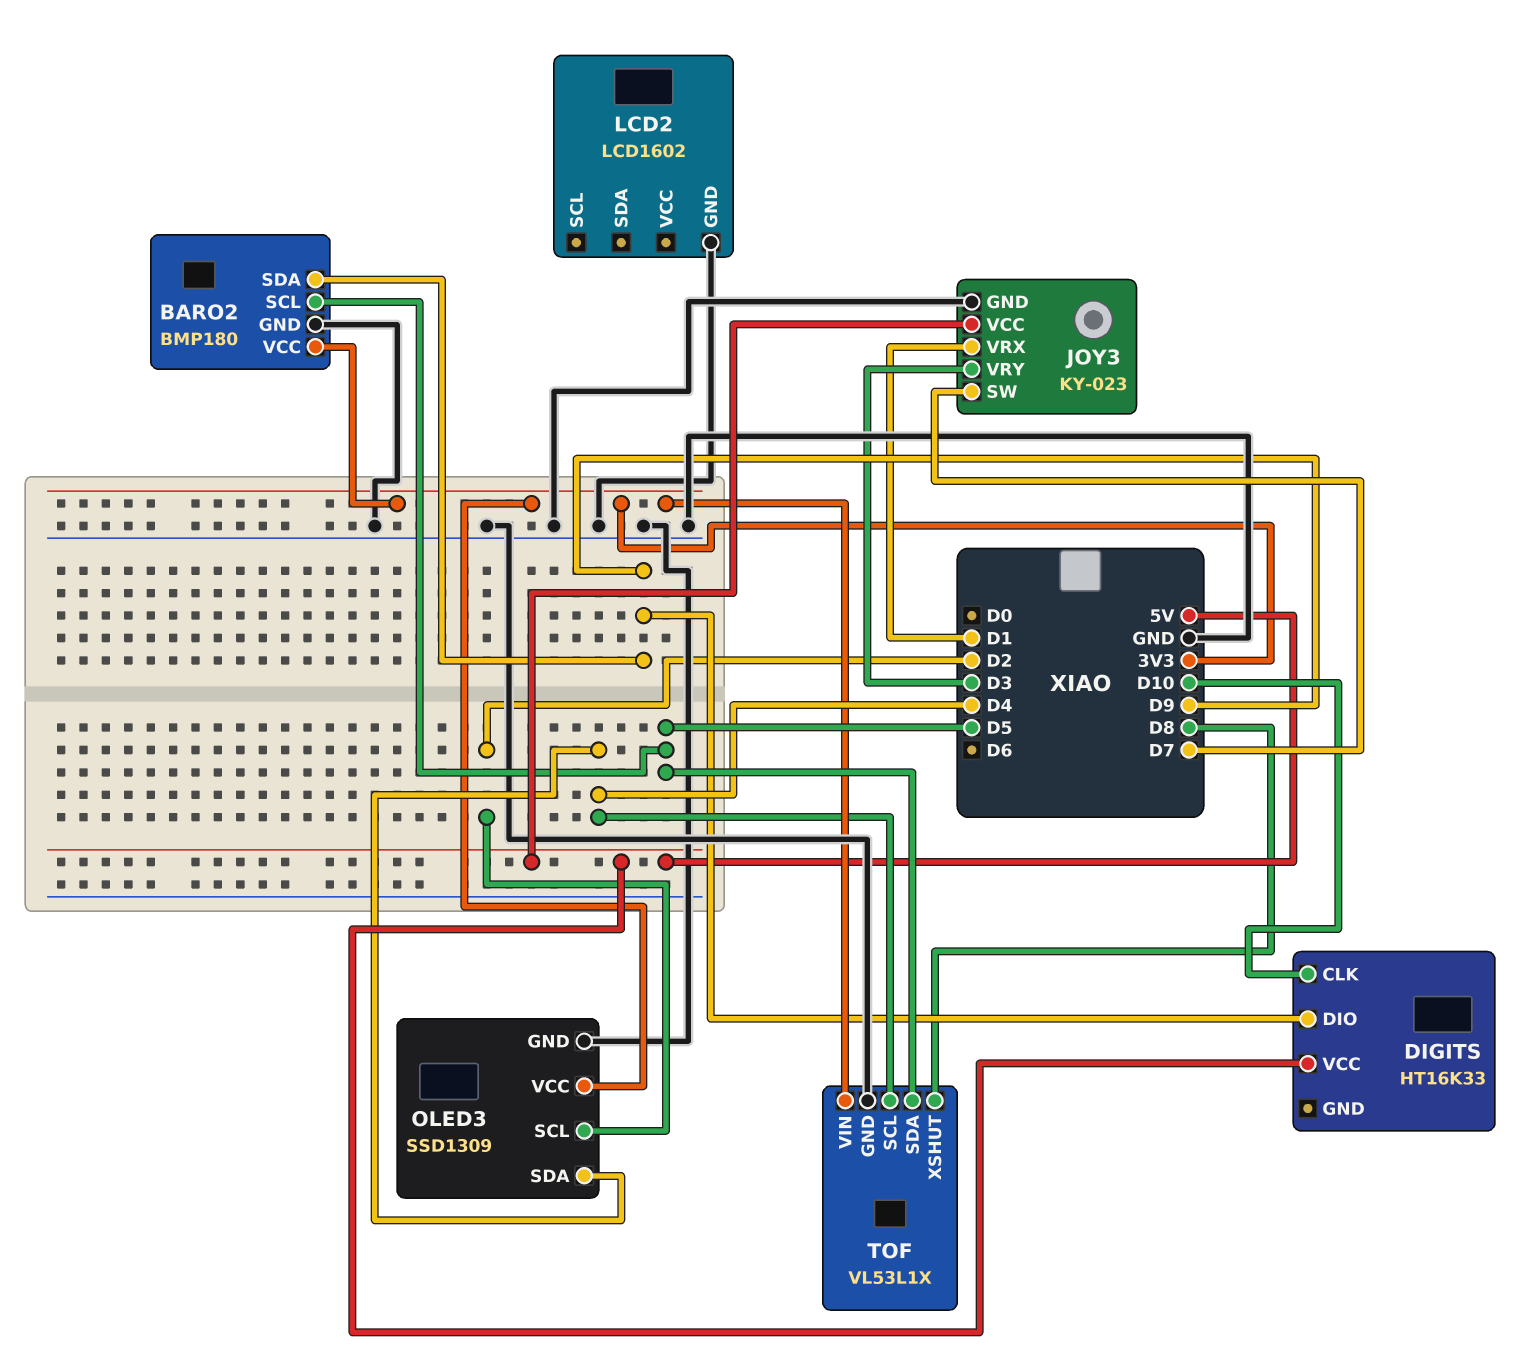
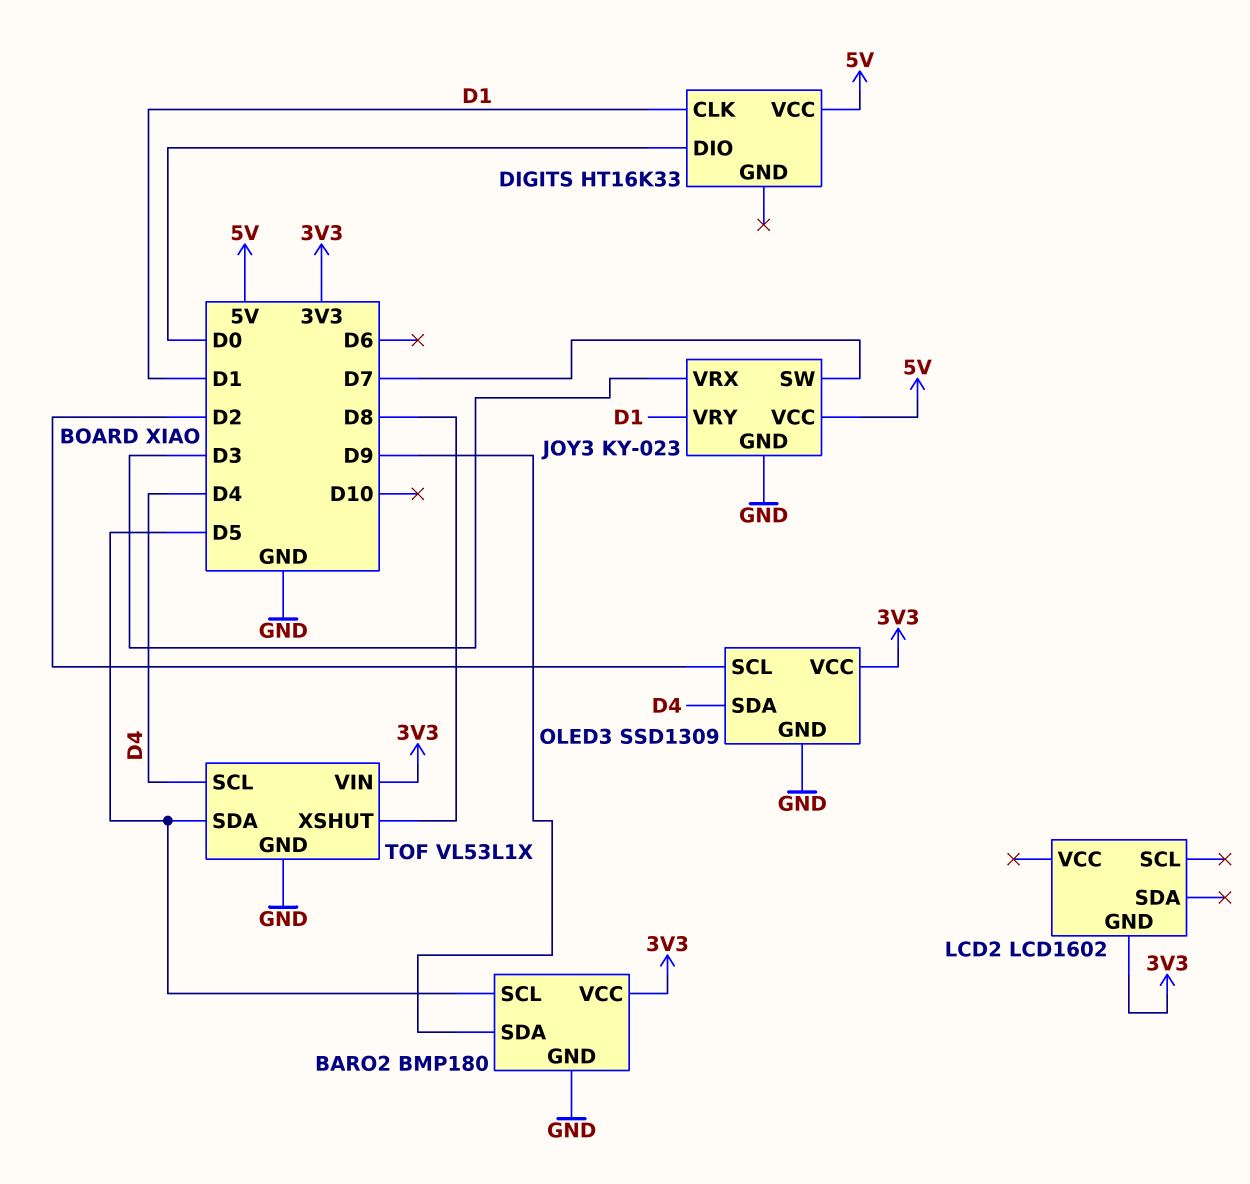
DIGITS pin CLK: D10 -> D1
DIGITS pin DIO: D9 -> D0
JOY3 pin VRX: D1 -> D3
JOY3 pin VRY: D3 -> D1
LCD2 pin GND: GND -> 3V3

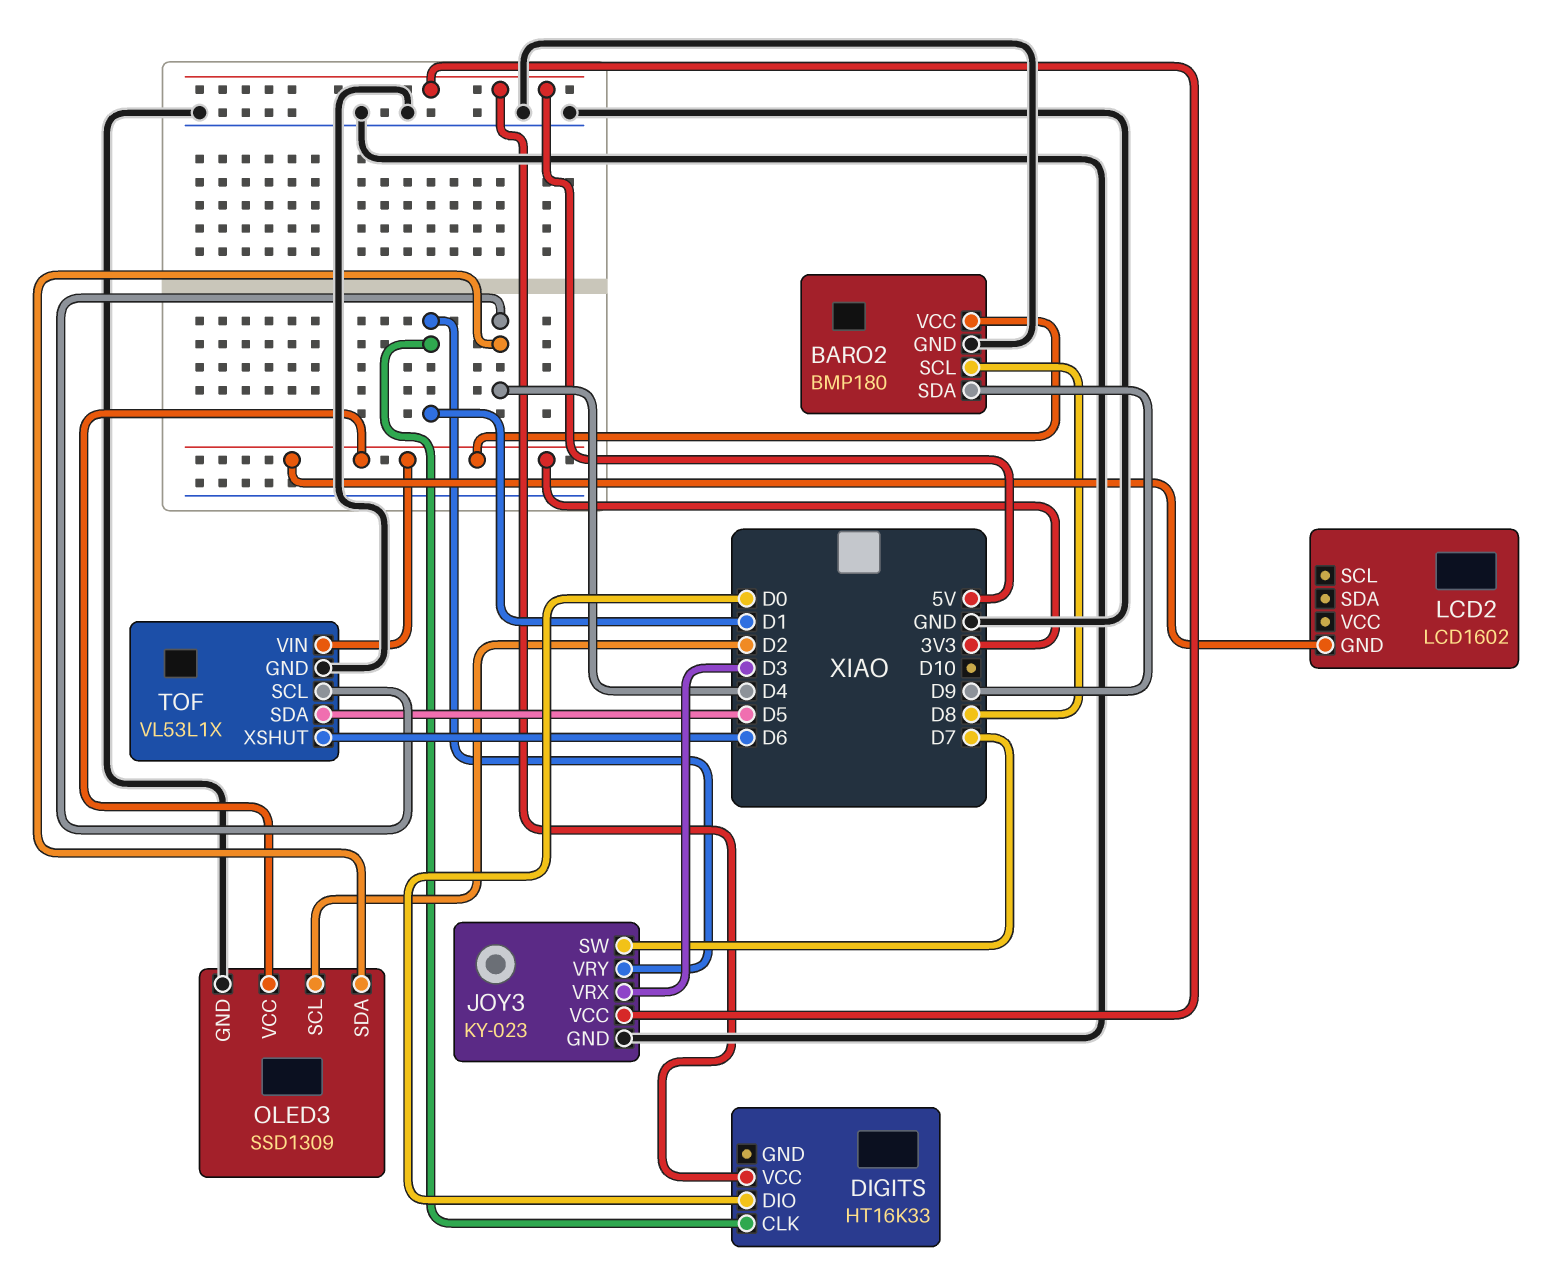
BARO2 pin SCL: D5 -> D8
TOF pin XSHUT: D8 -> D6

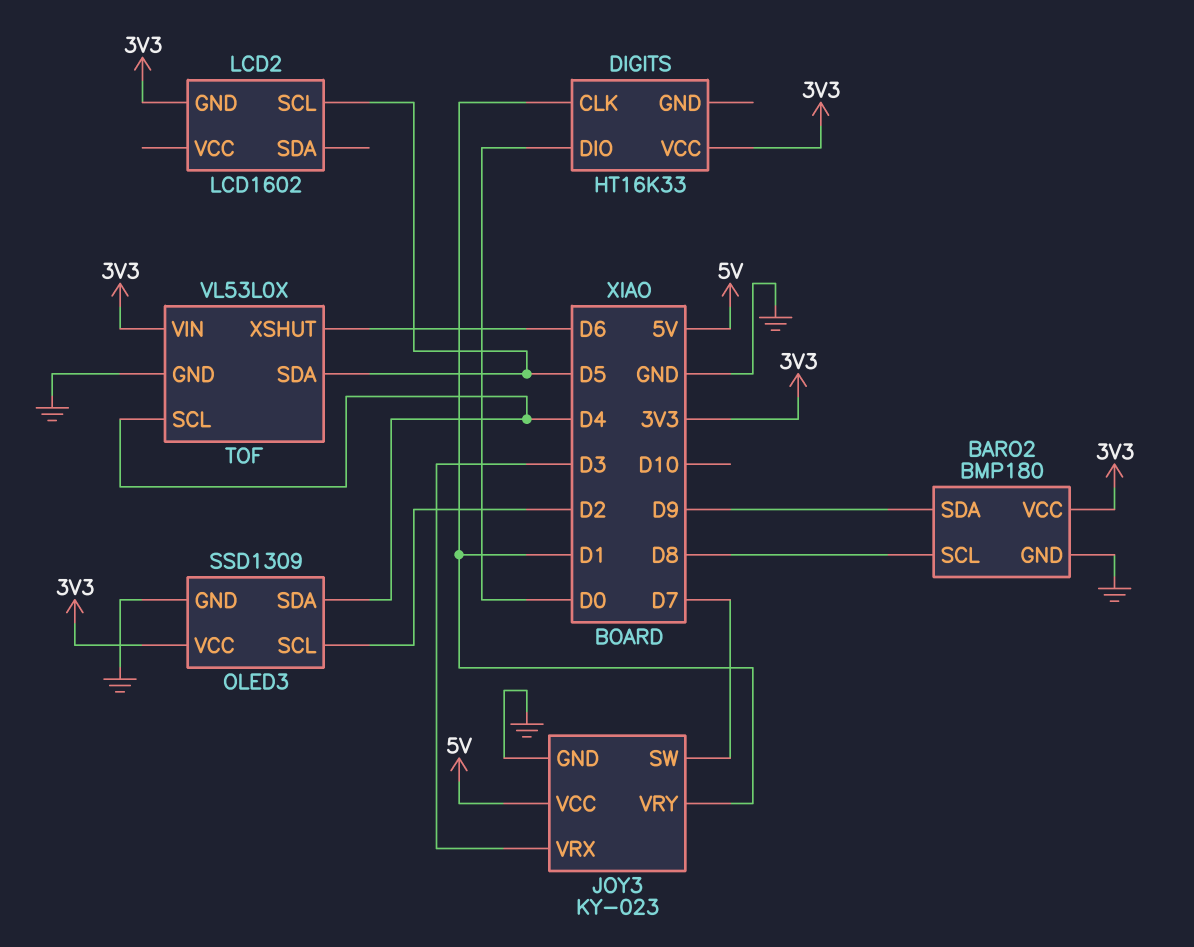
DIGITS pin VCC: 5V -> 3V3
LCD2 pin SCL: none -> D5
TOF: VL53L1X -> VL53L0X

